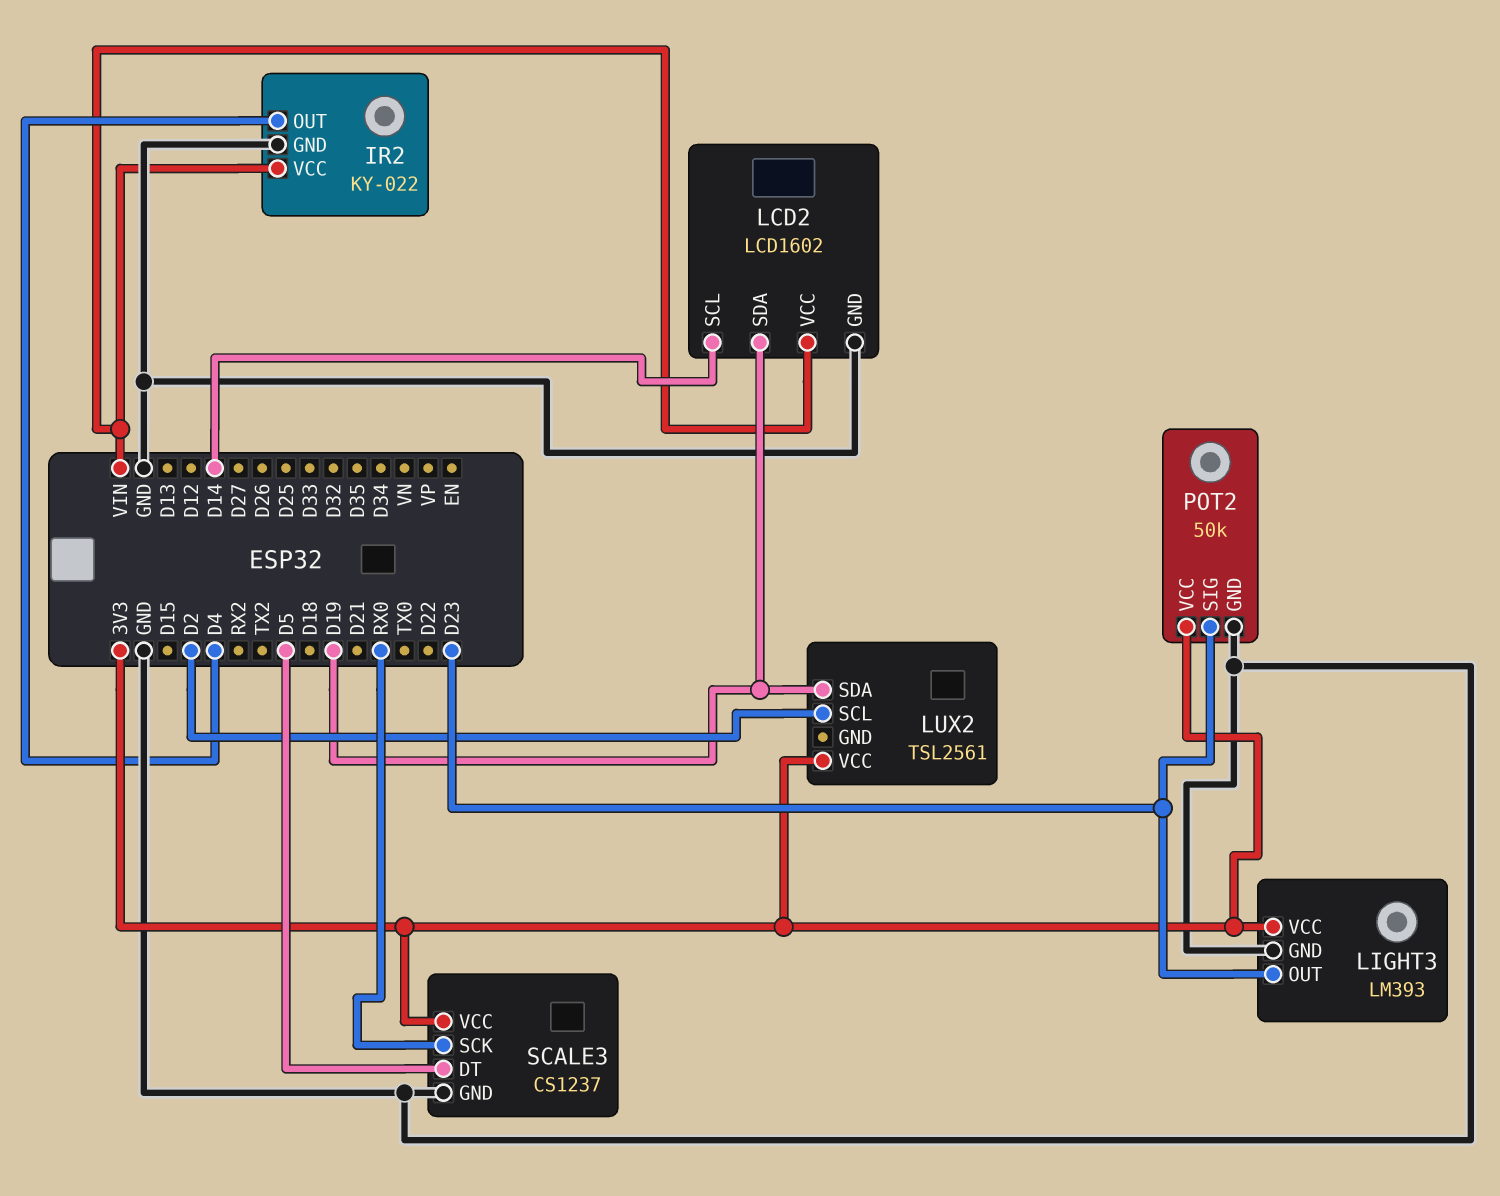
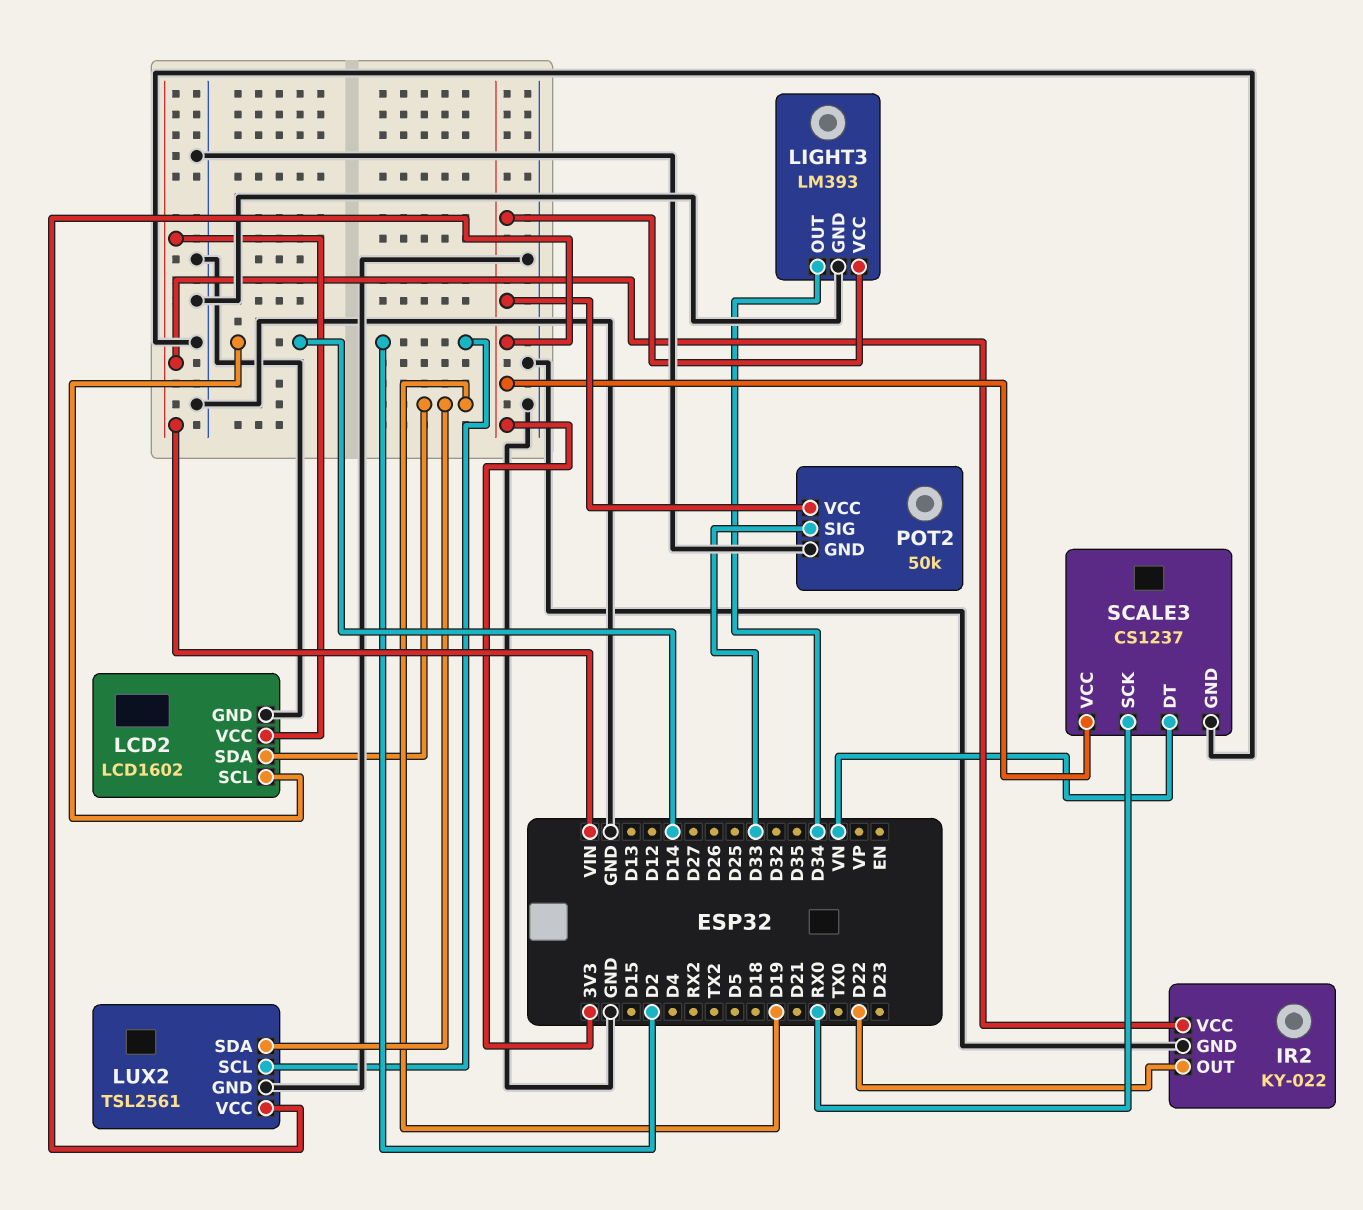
IR2 pin OUT: D4 -> D22
LIGHT3 pin OUT: D23 -> D34
LUX2 pin GND: none -> GND
POT2 pin SIG: D23 -> D33
SCALE3 pin DT: D5 -> VN

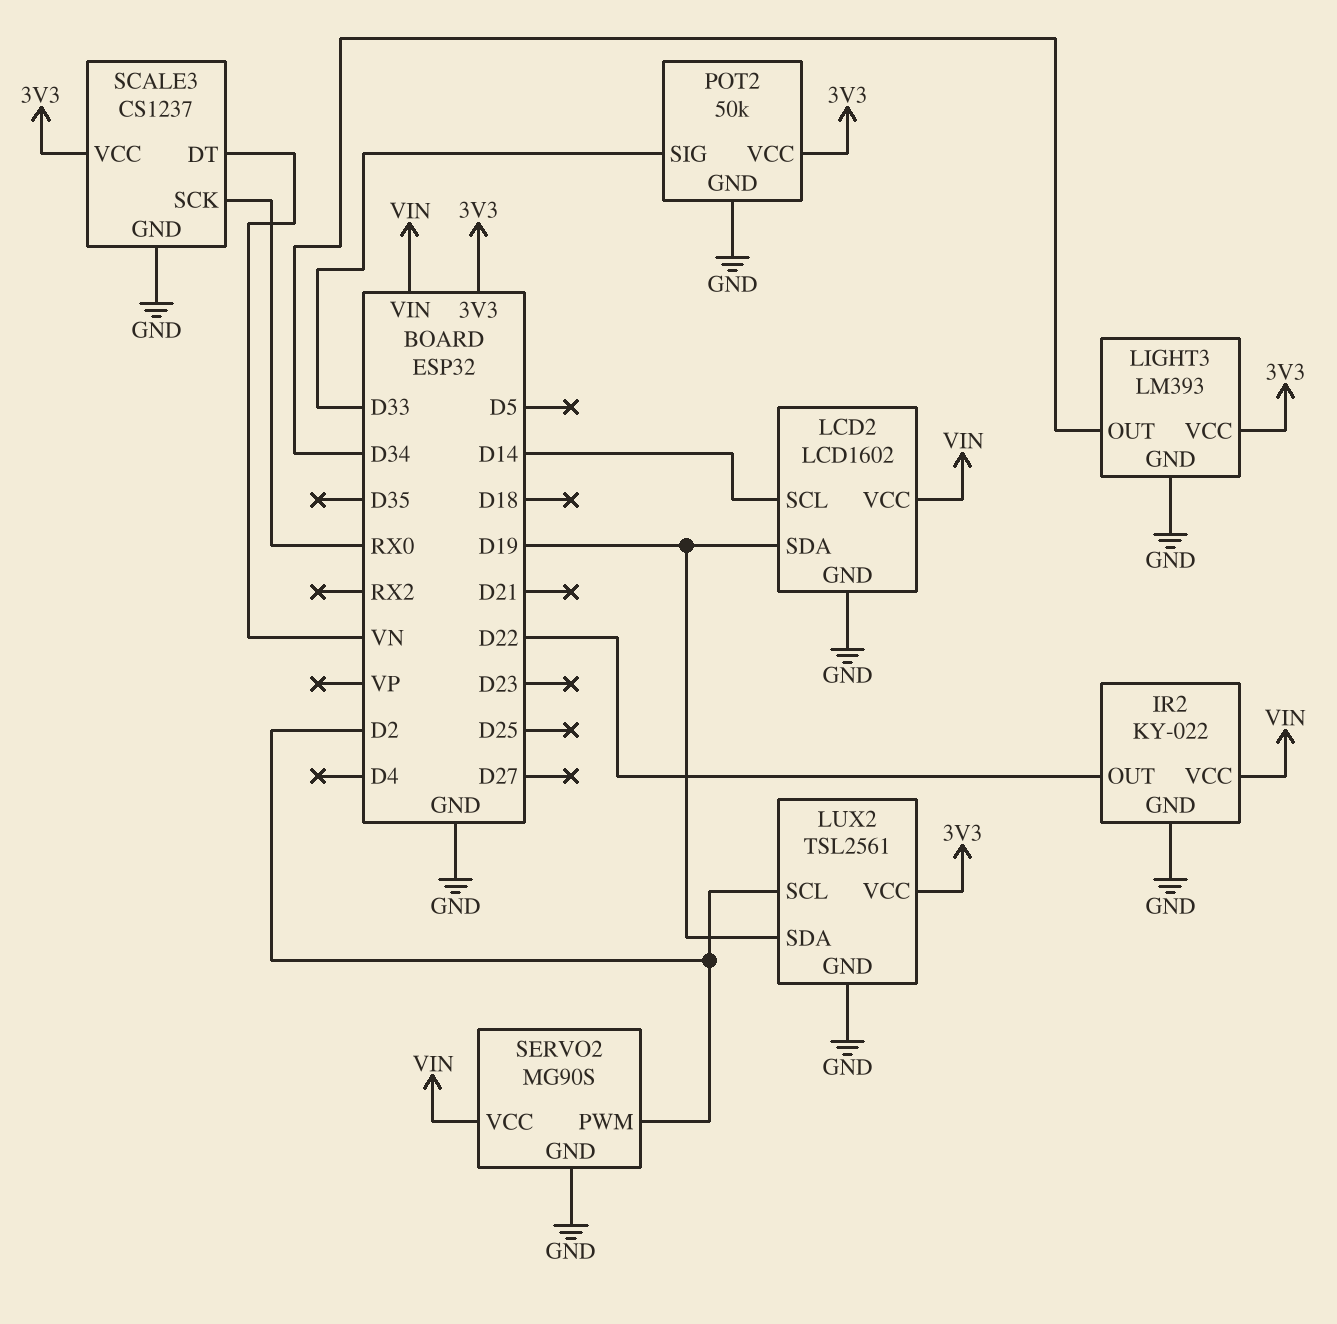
SERVO2: none -> MG90S
SERVO2 pin GND: none -> GND
SERVO2 pin PWM: none -> D2
SERVO2 pin VCC: none -> VIN

